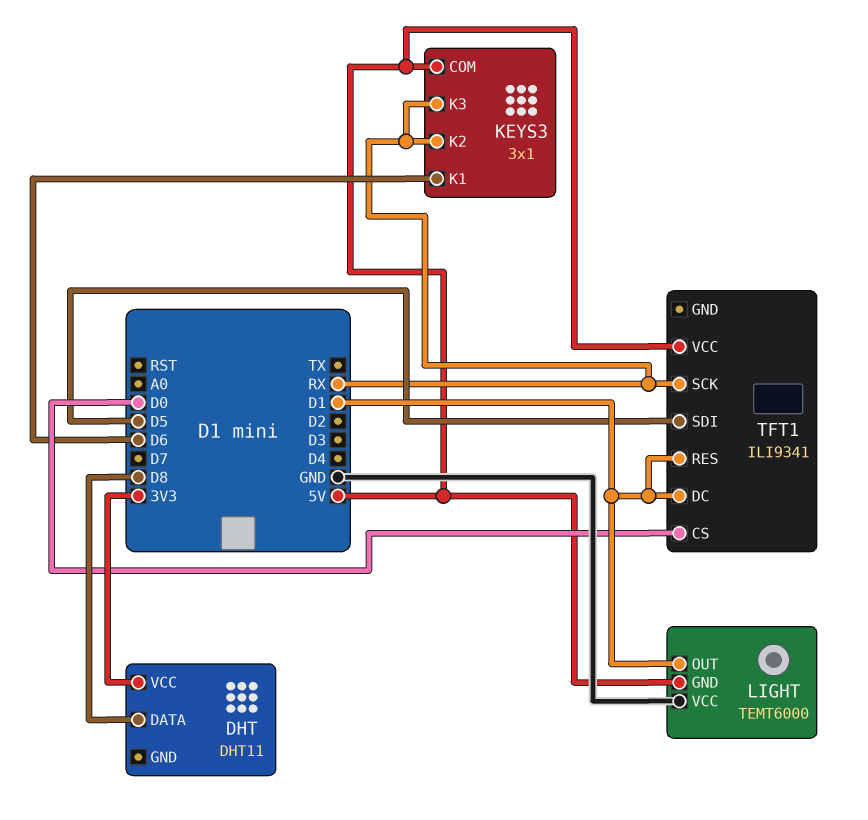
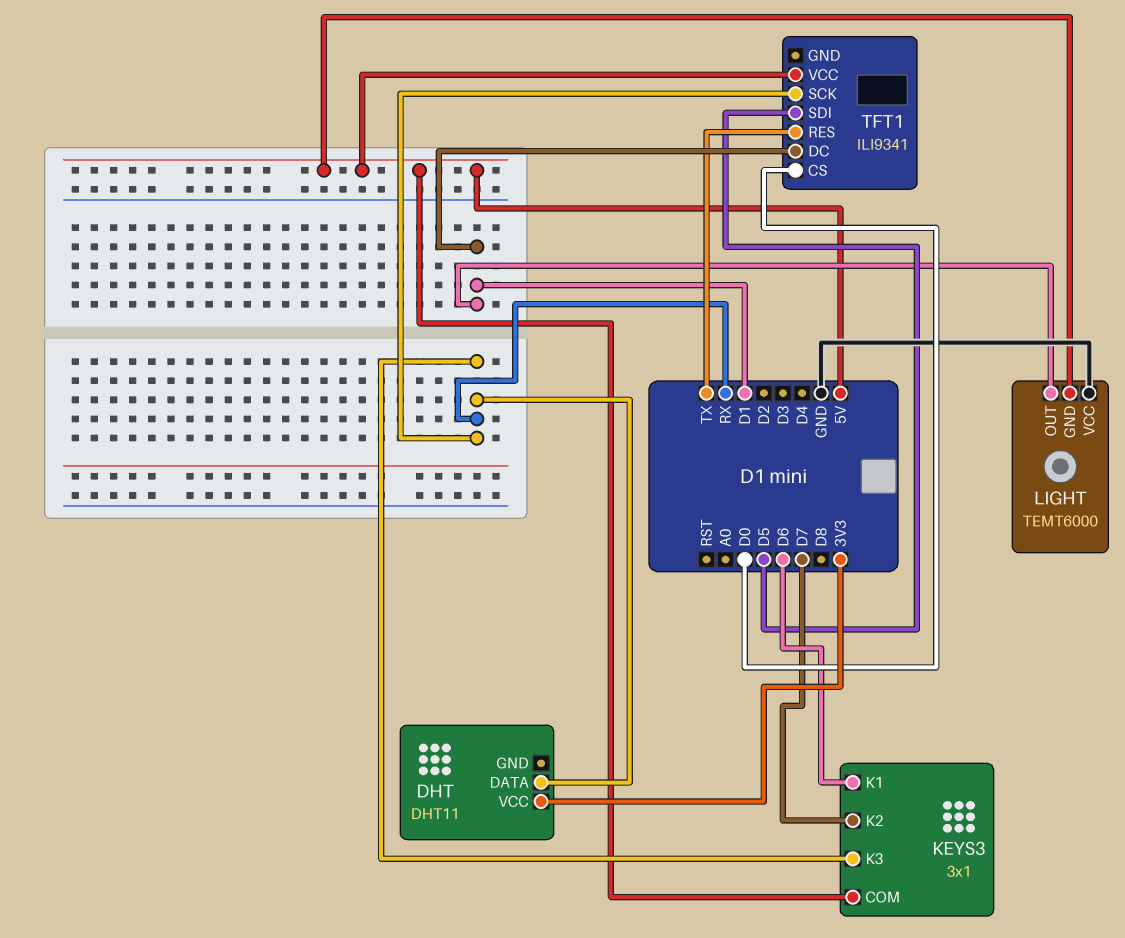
DHT pin DATA: D8 -> RX
KEYS3 pin K2: RX -> D7
TFT1 pin RES: D1 -> TX

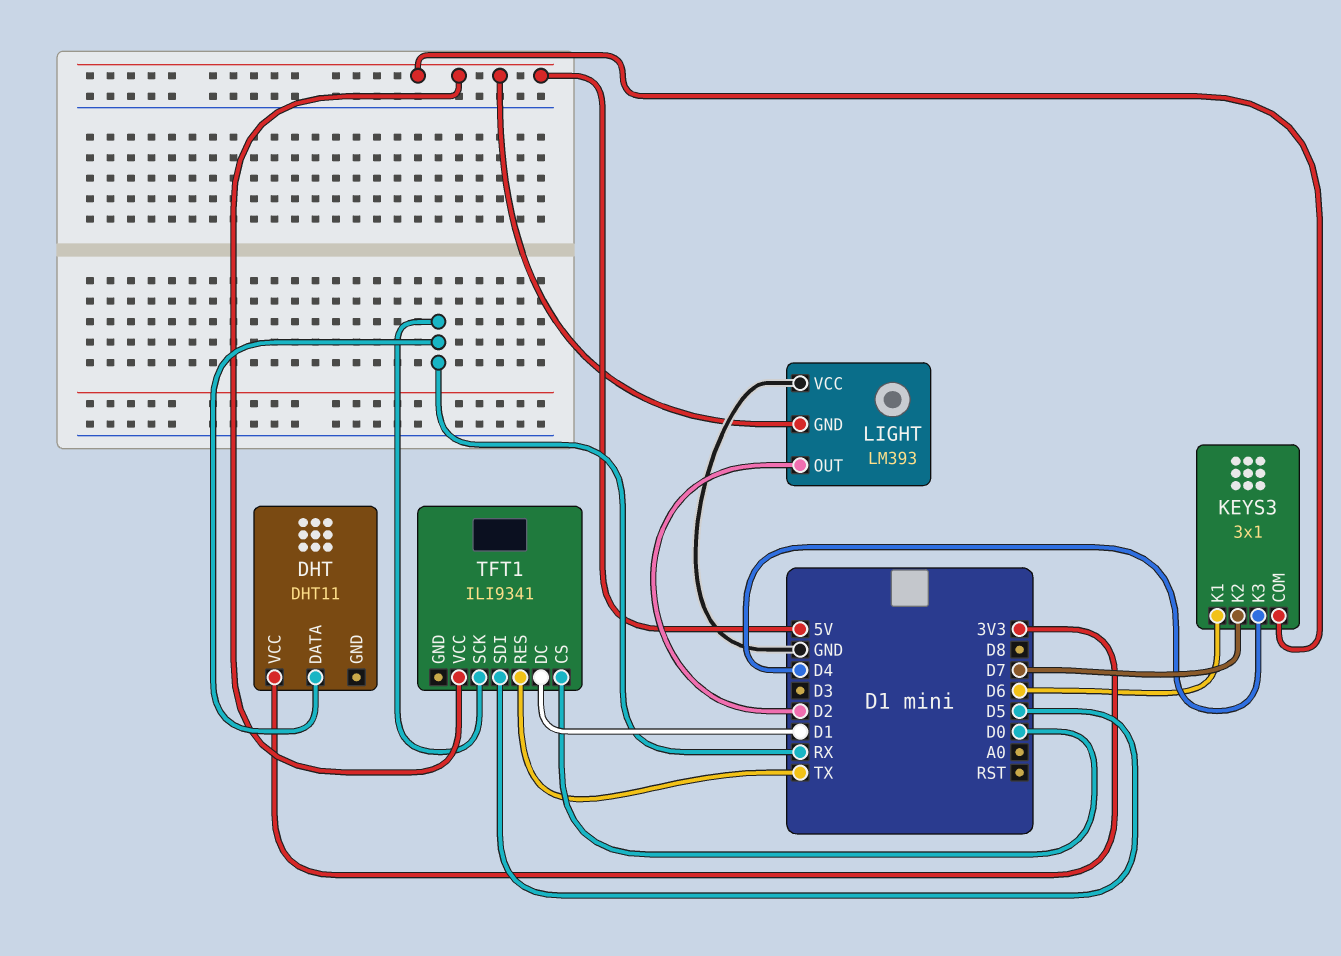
KEYS3 pin K3: RX -> D4
LIGHT: TEMT6000 -> LM393
LIGHT pin OUT: D1 -> D2

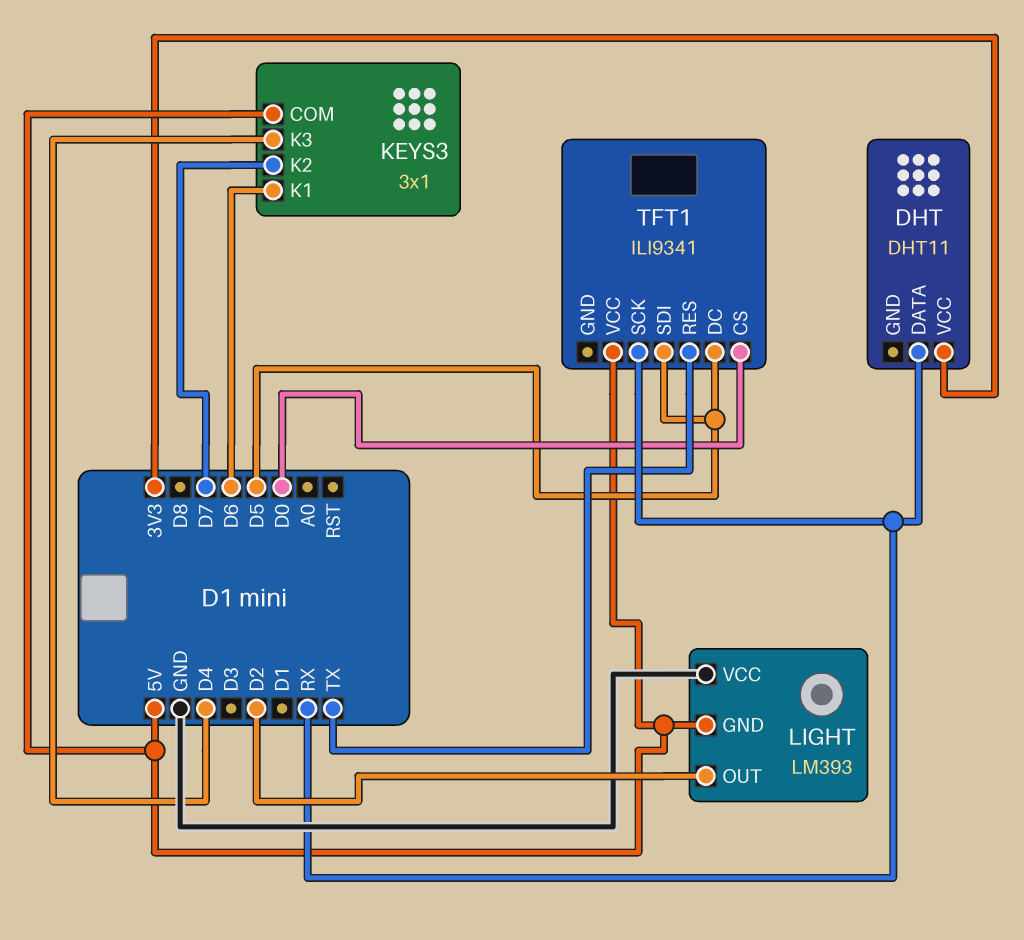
TFT1 pin DC: D1 -> D5

